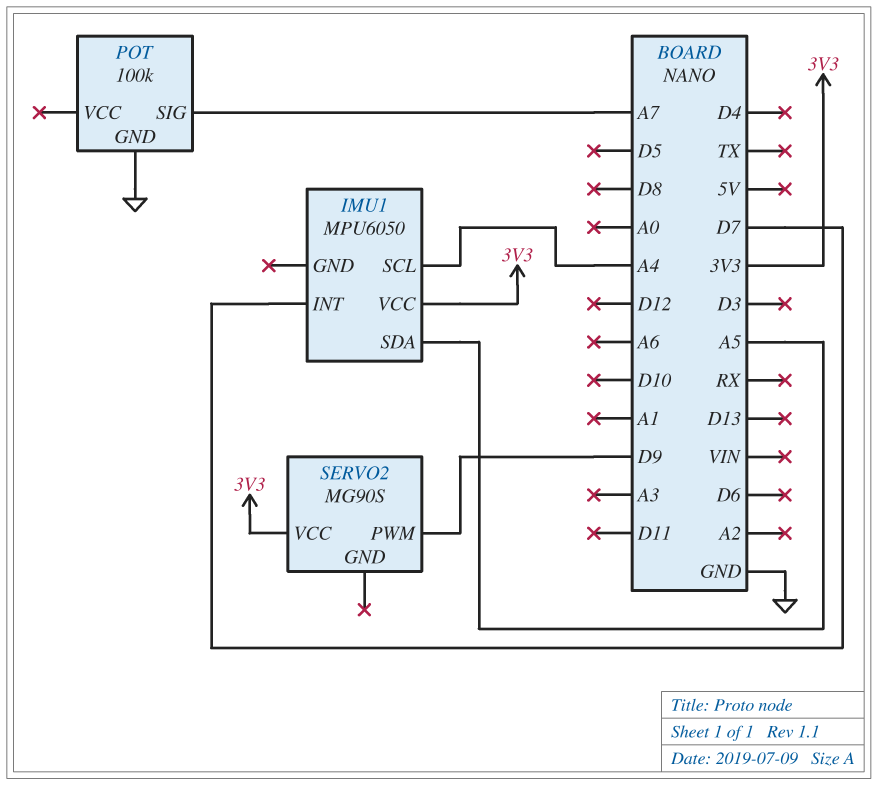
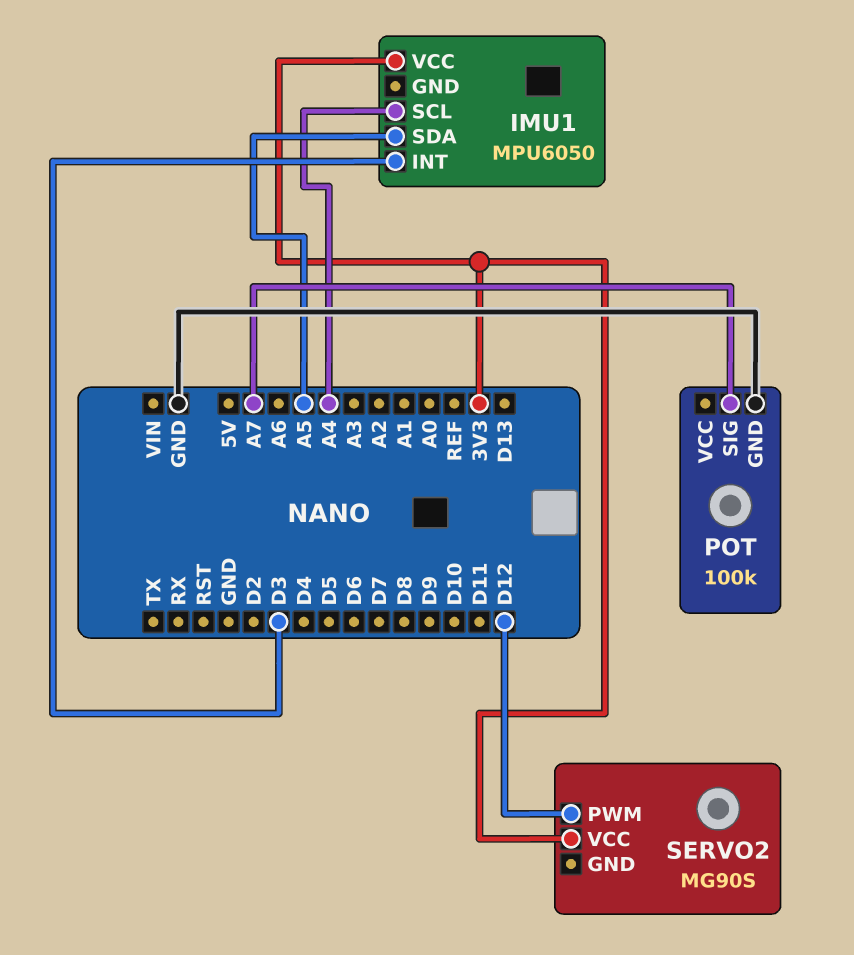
IMU1 pin INT: D7 -> D3
SERVO2 pin PWM: D9 -> D12

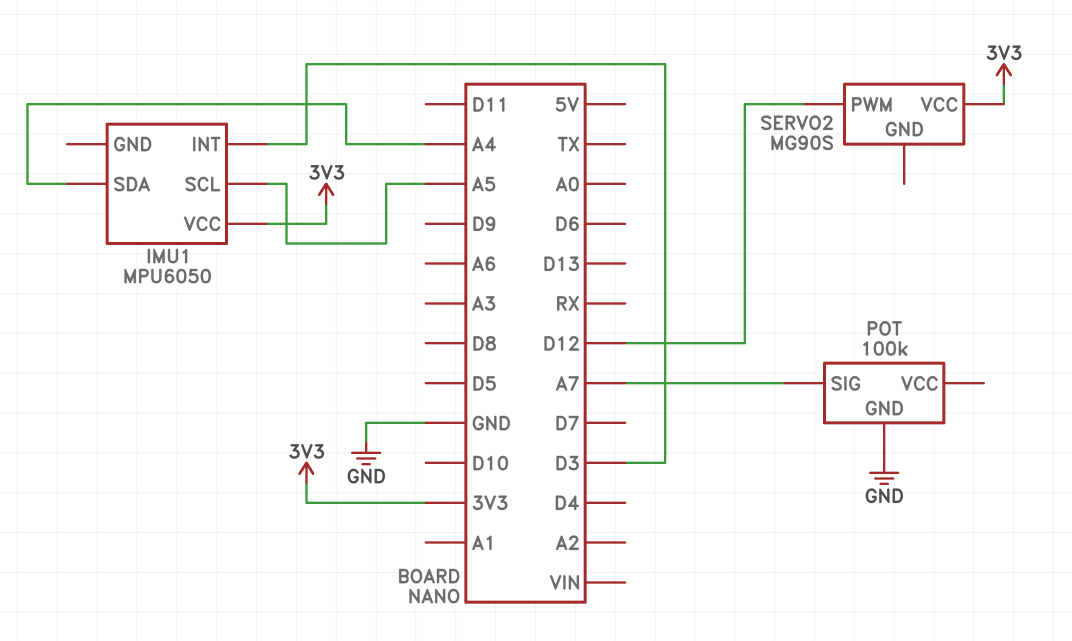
IMU1 pin SCL: A4 -> A5
IMU1 pin SDA: A5 -> A4

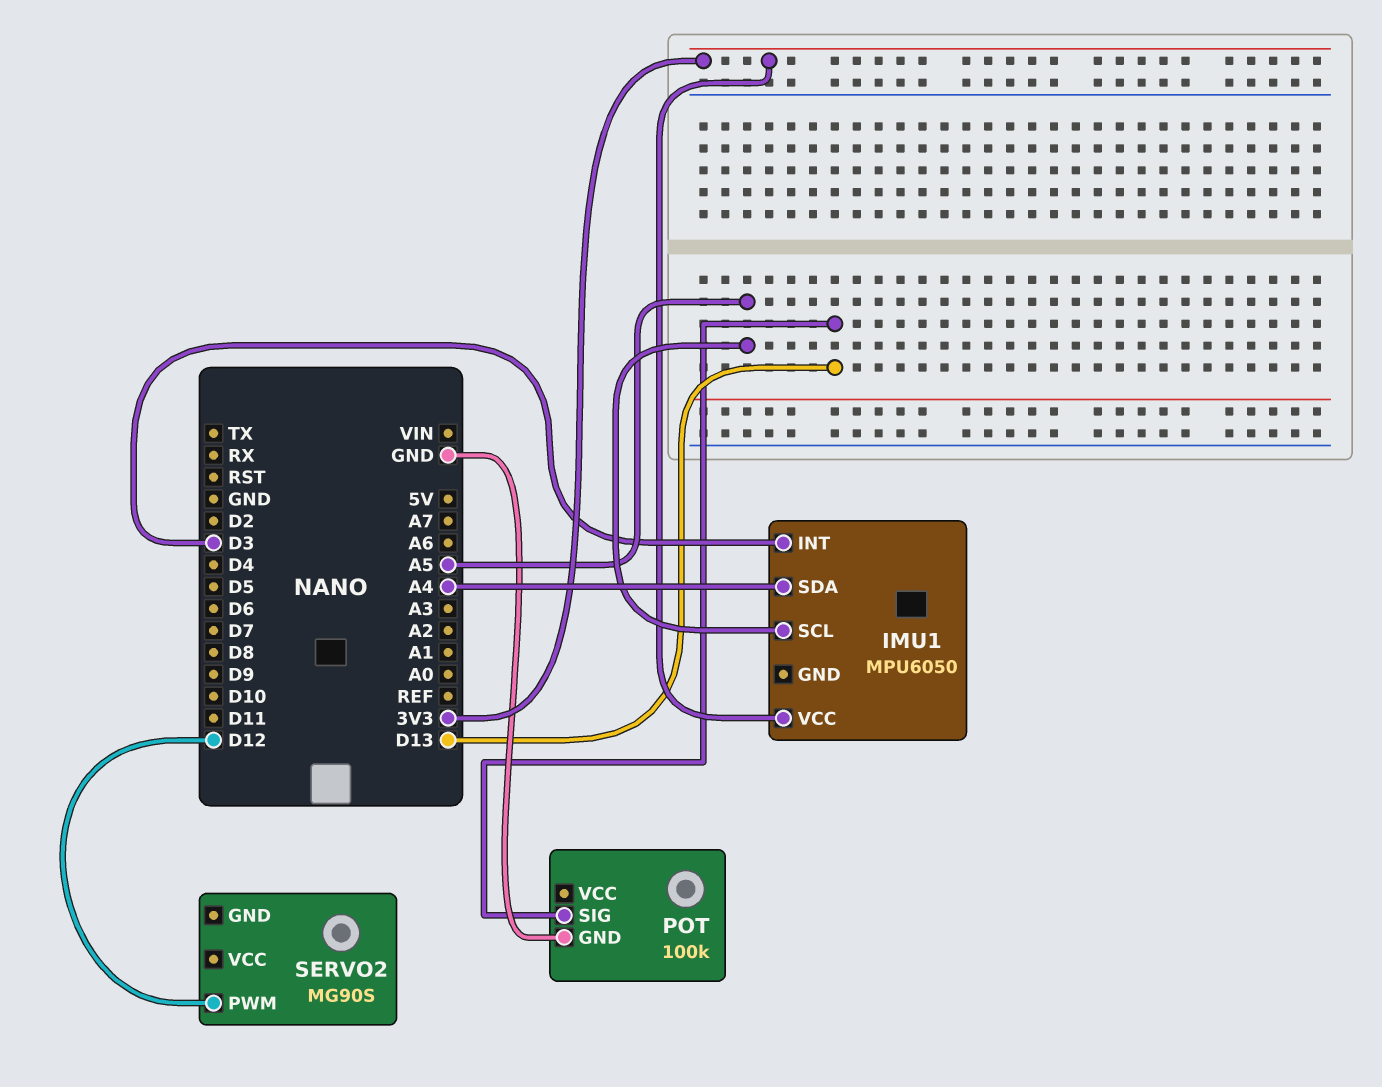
POT pin SIG: A7 -> D13
SERVO2 pin VCC: 3V3 -> none

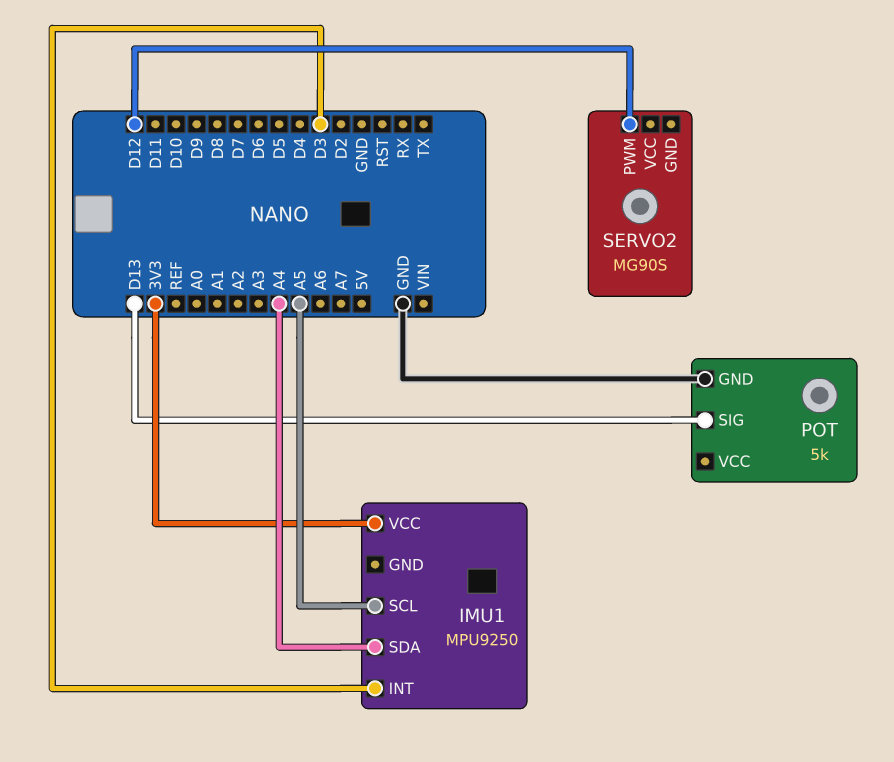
IMU1: MPU6050 -> MPU9250
POT: 100k -> 5k

